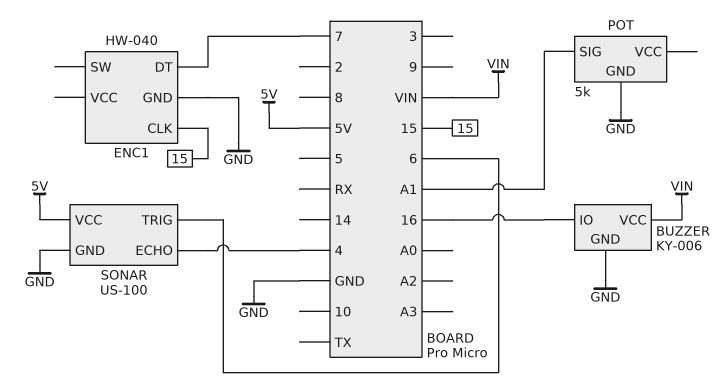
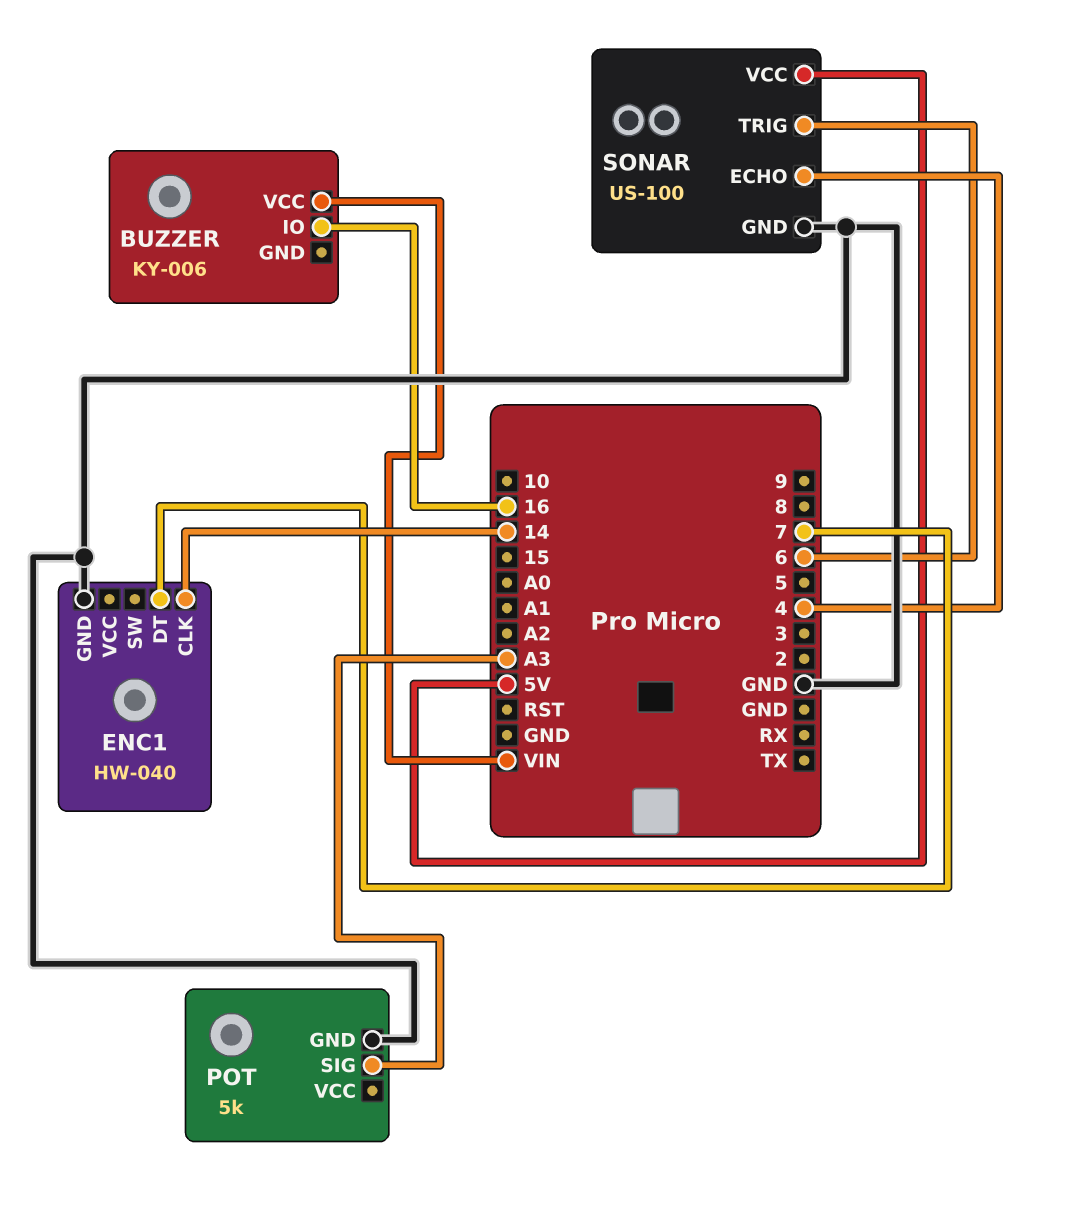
BUZZER pin GND: GND -> none
ENC1 pin CLK: 15 -> 14
POT pin SIG: A1 -> A3

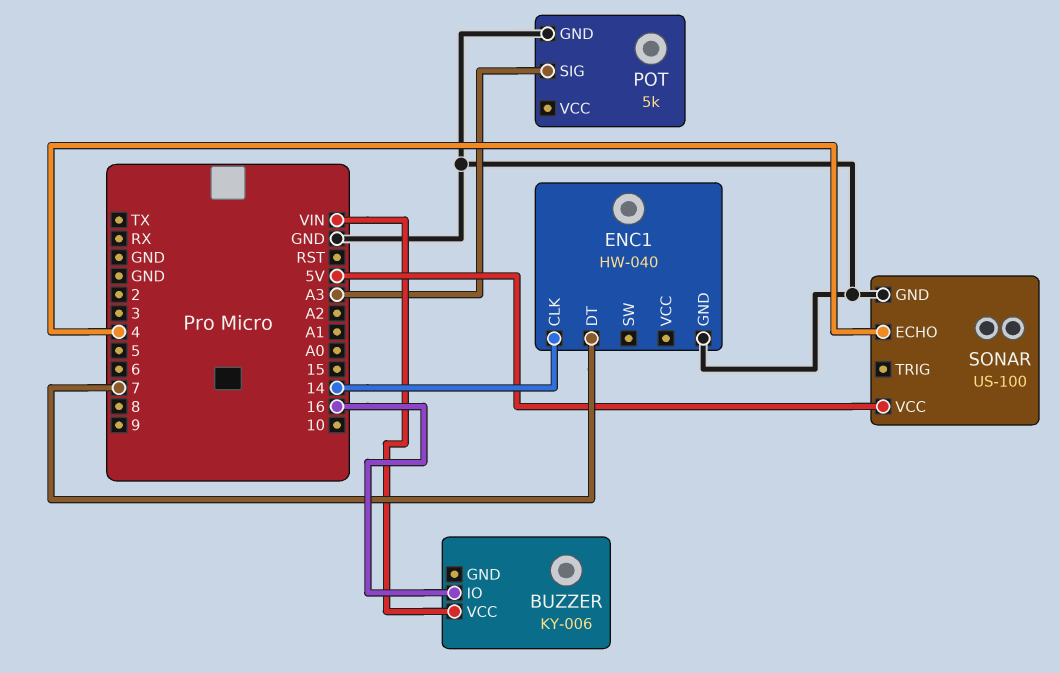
SONAR pin TRIG: 6 -> none

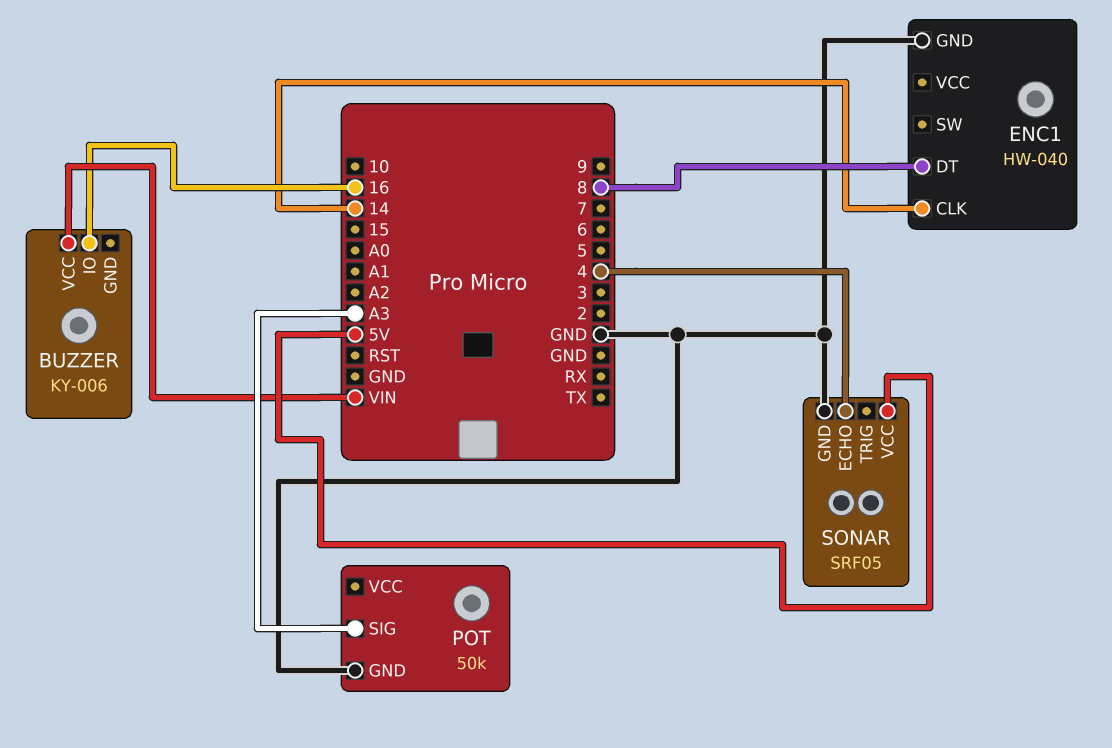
ENC1 pin DT: 7 -> 8
POT: 5k -> 50k
SONAR: US-100 -> SRF05

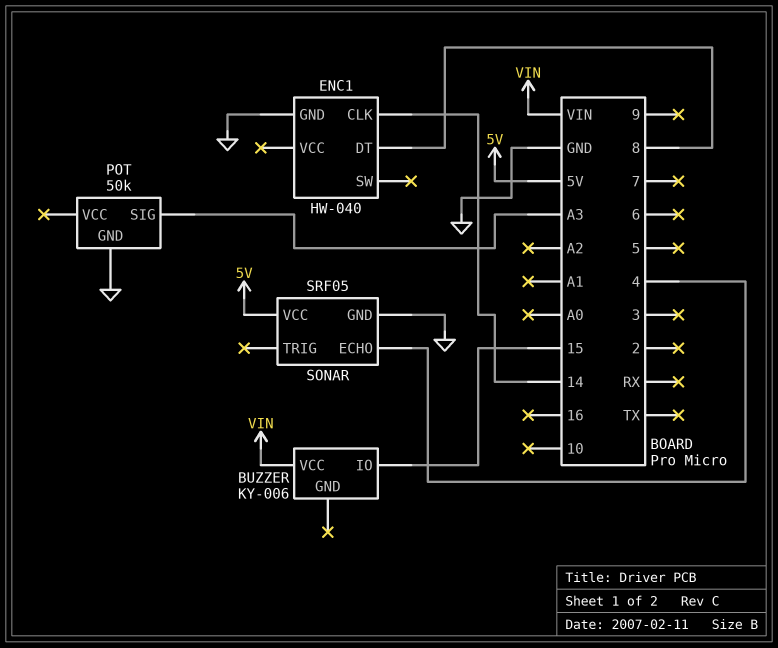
BUZZER pin IO: 16 -> 15

